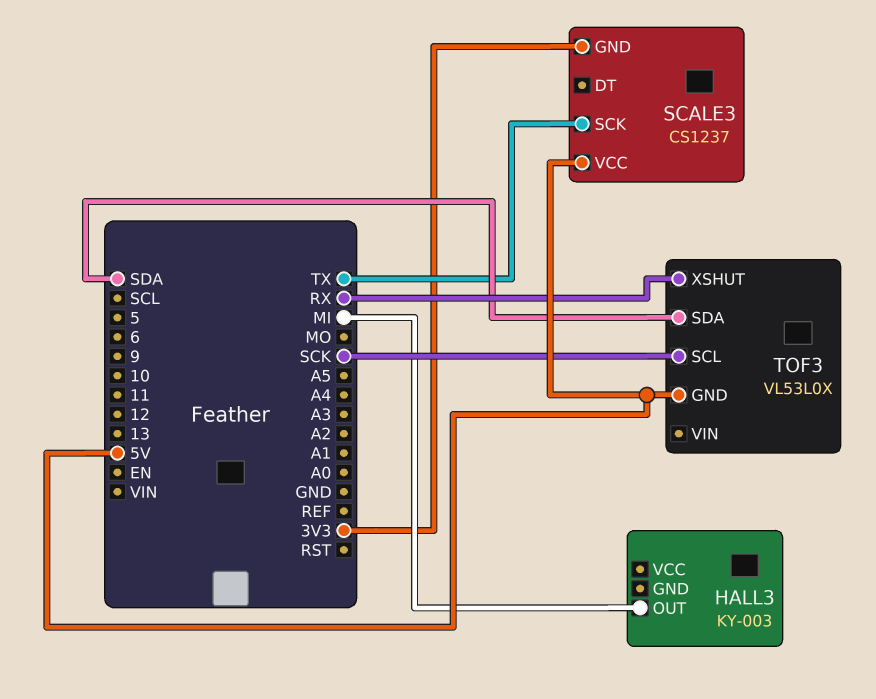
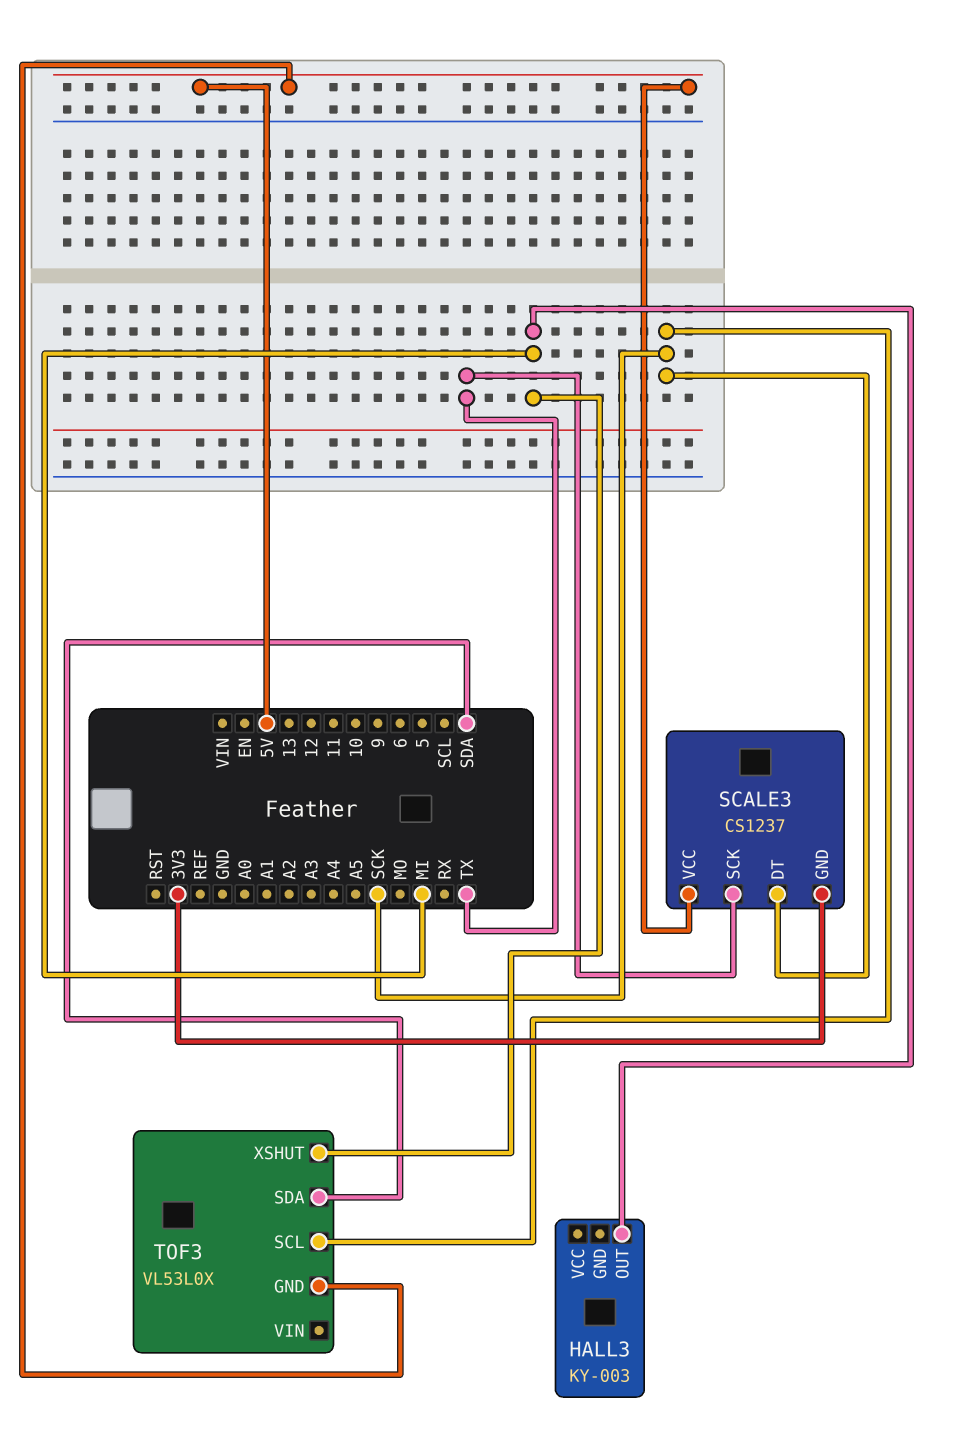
SCALE3 pin DT: none -> SCK
TOF3 pin XSHUT: RX -> MI

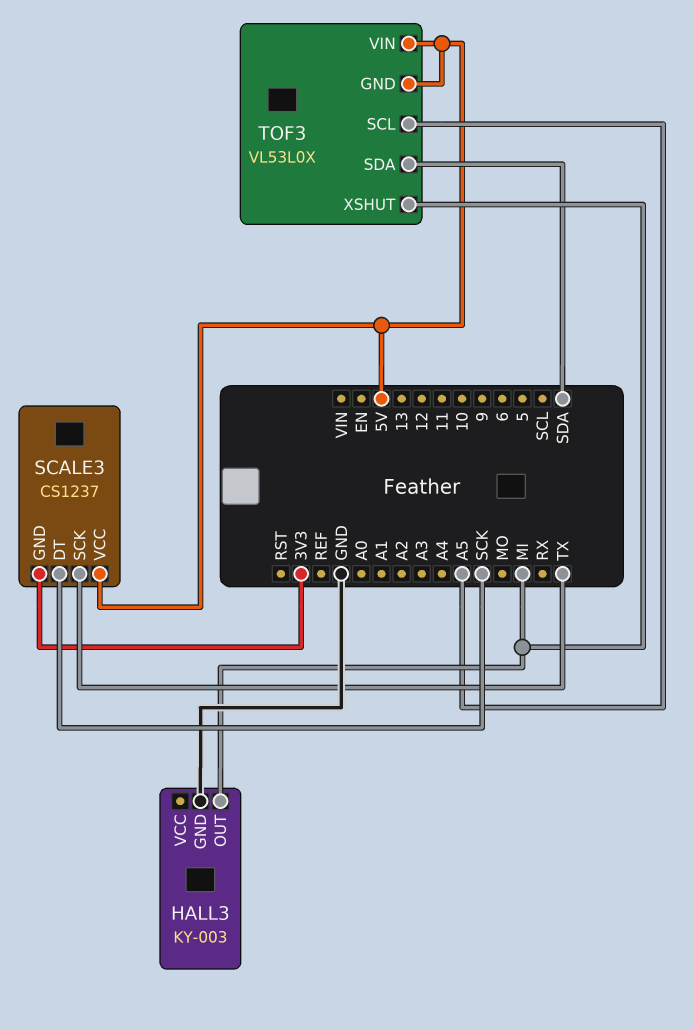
HALL3 pin GND: none -> GND
TOF3 pin SCL: SCK -> A5
TOF3 pin VIN: none -> 5V

